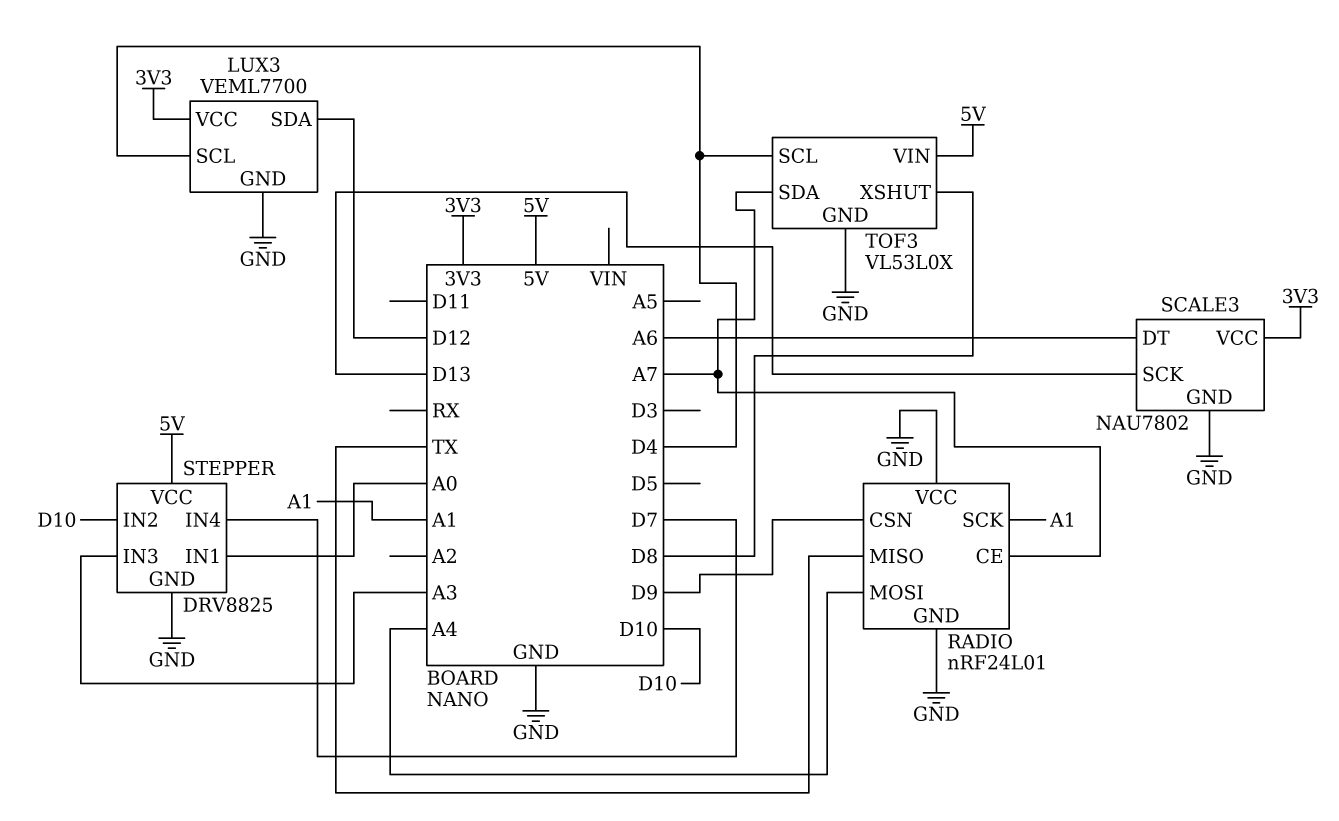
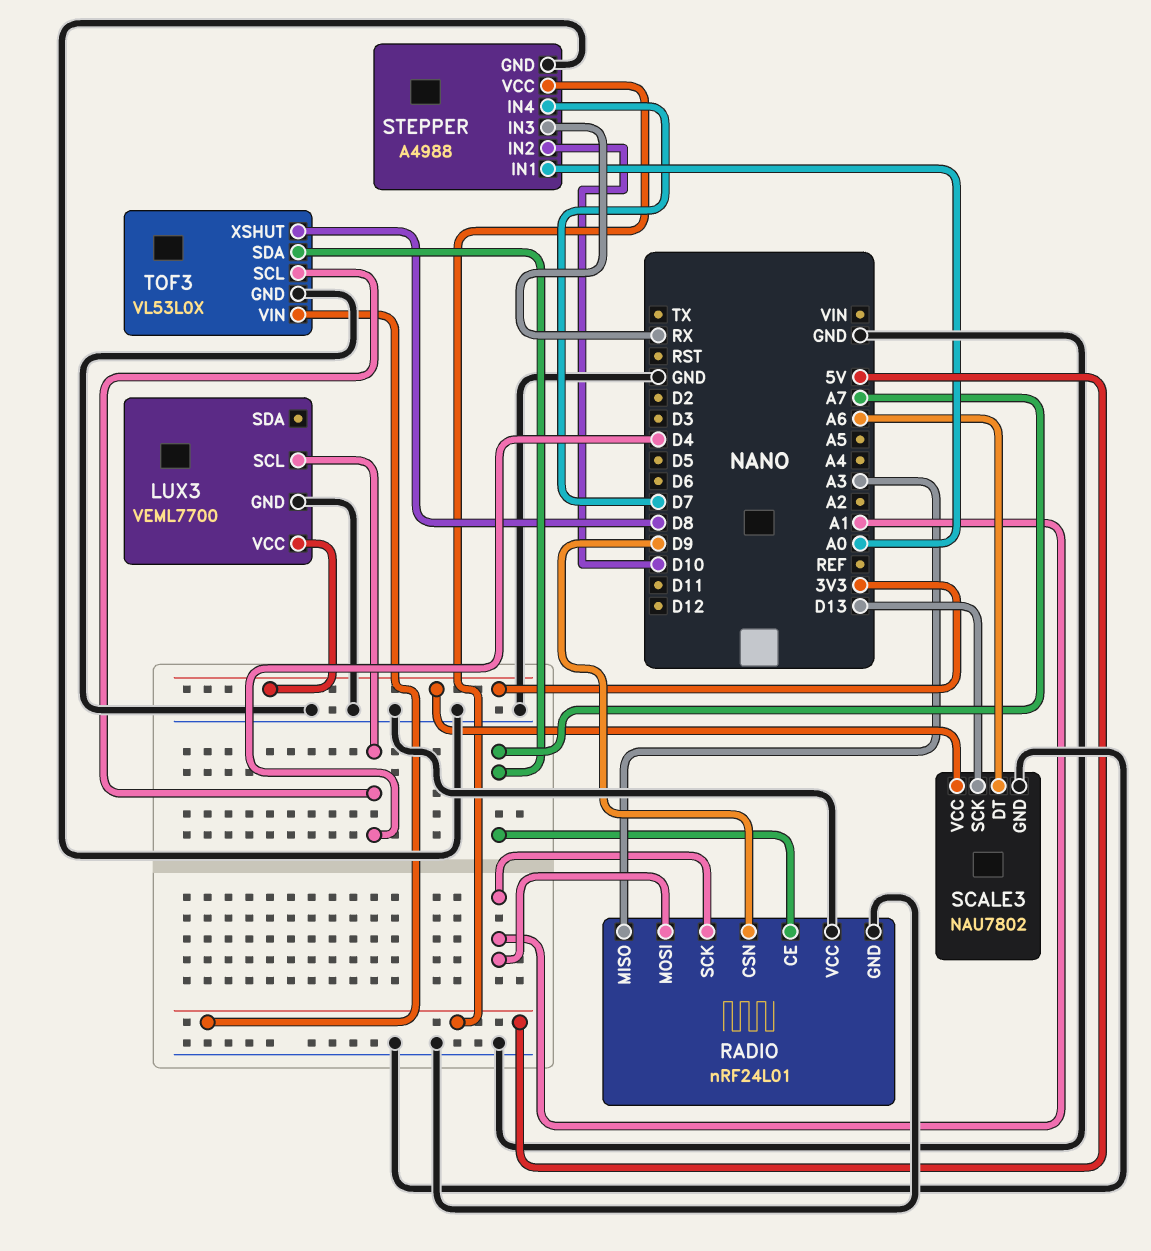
LUX3 pin SDA: D12 -> none
RADIO pin MISO: TX -> A3
RADIO pin MOSI: A4 -> A1
STEPPER: DRV8825 -> A4988
STEPPER pin IN3: A3 -> RX

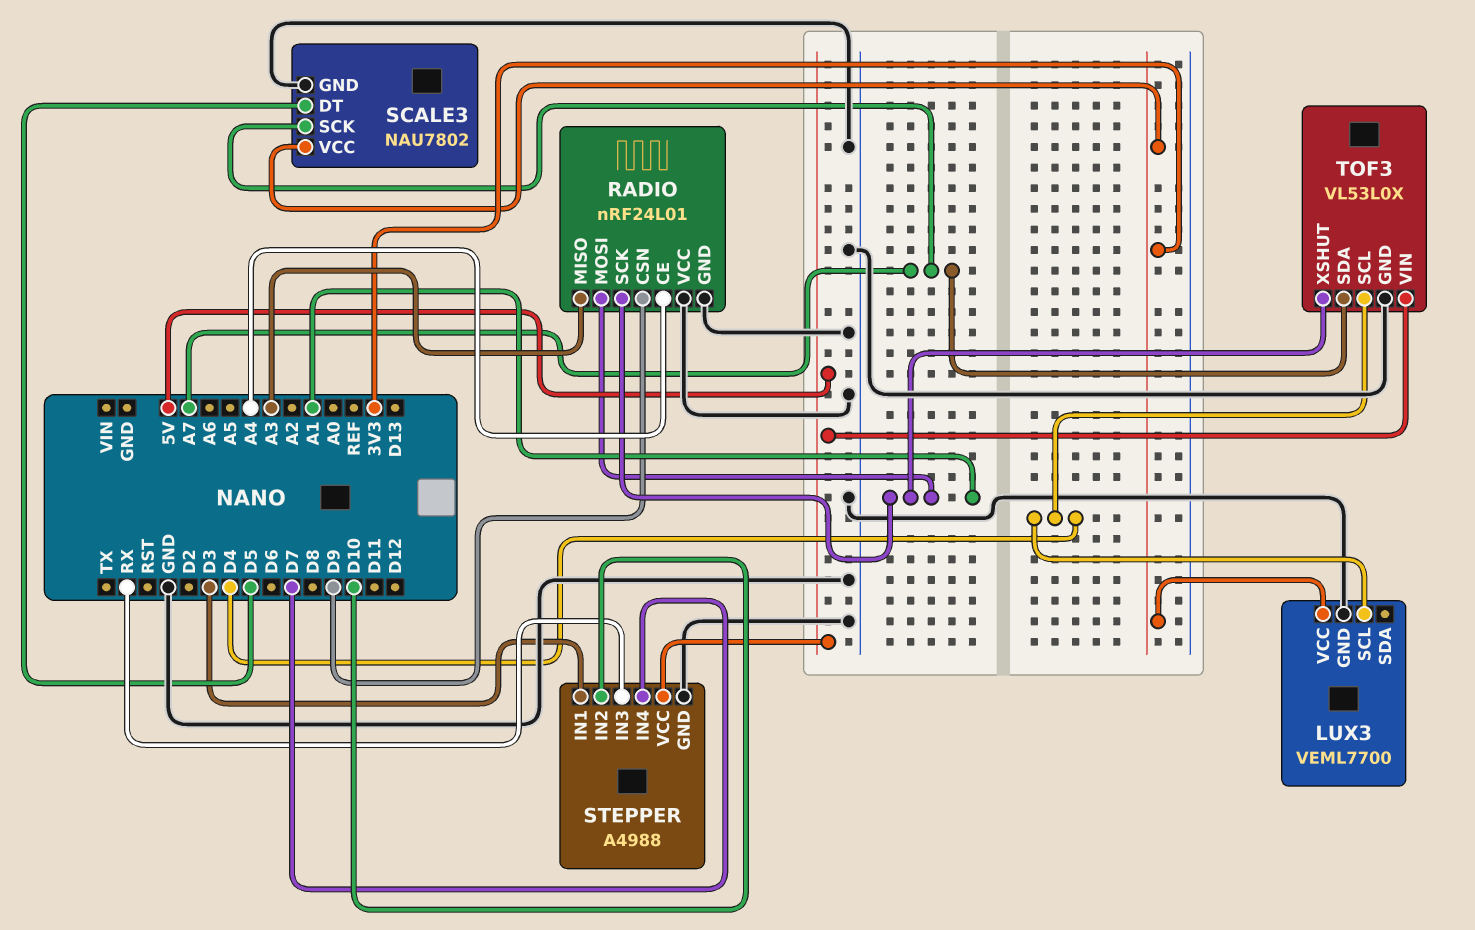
RADIO pin CE: A7 -> A4
SCALE3 pin DT: A6 -> D5
SCALE3 pin SCK: D13 -> A7
STEPPER pin IN1: A0 -> D3
TOF3 pin XSHUT: D8 -> A1

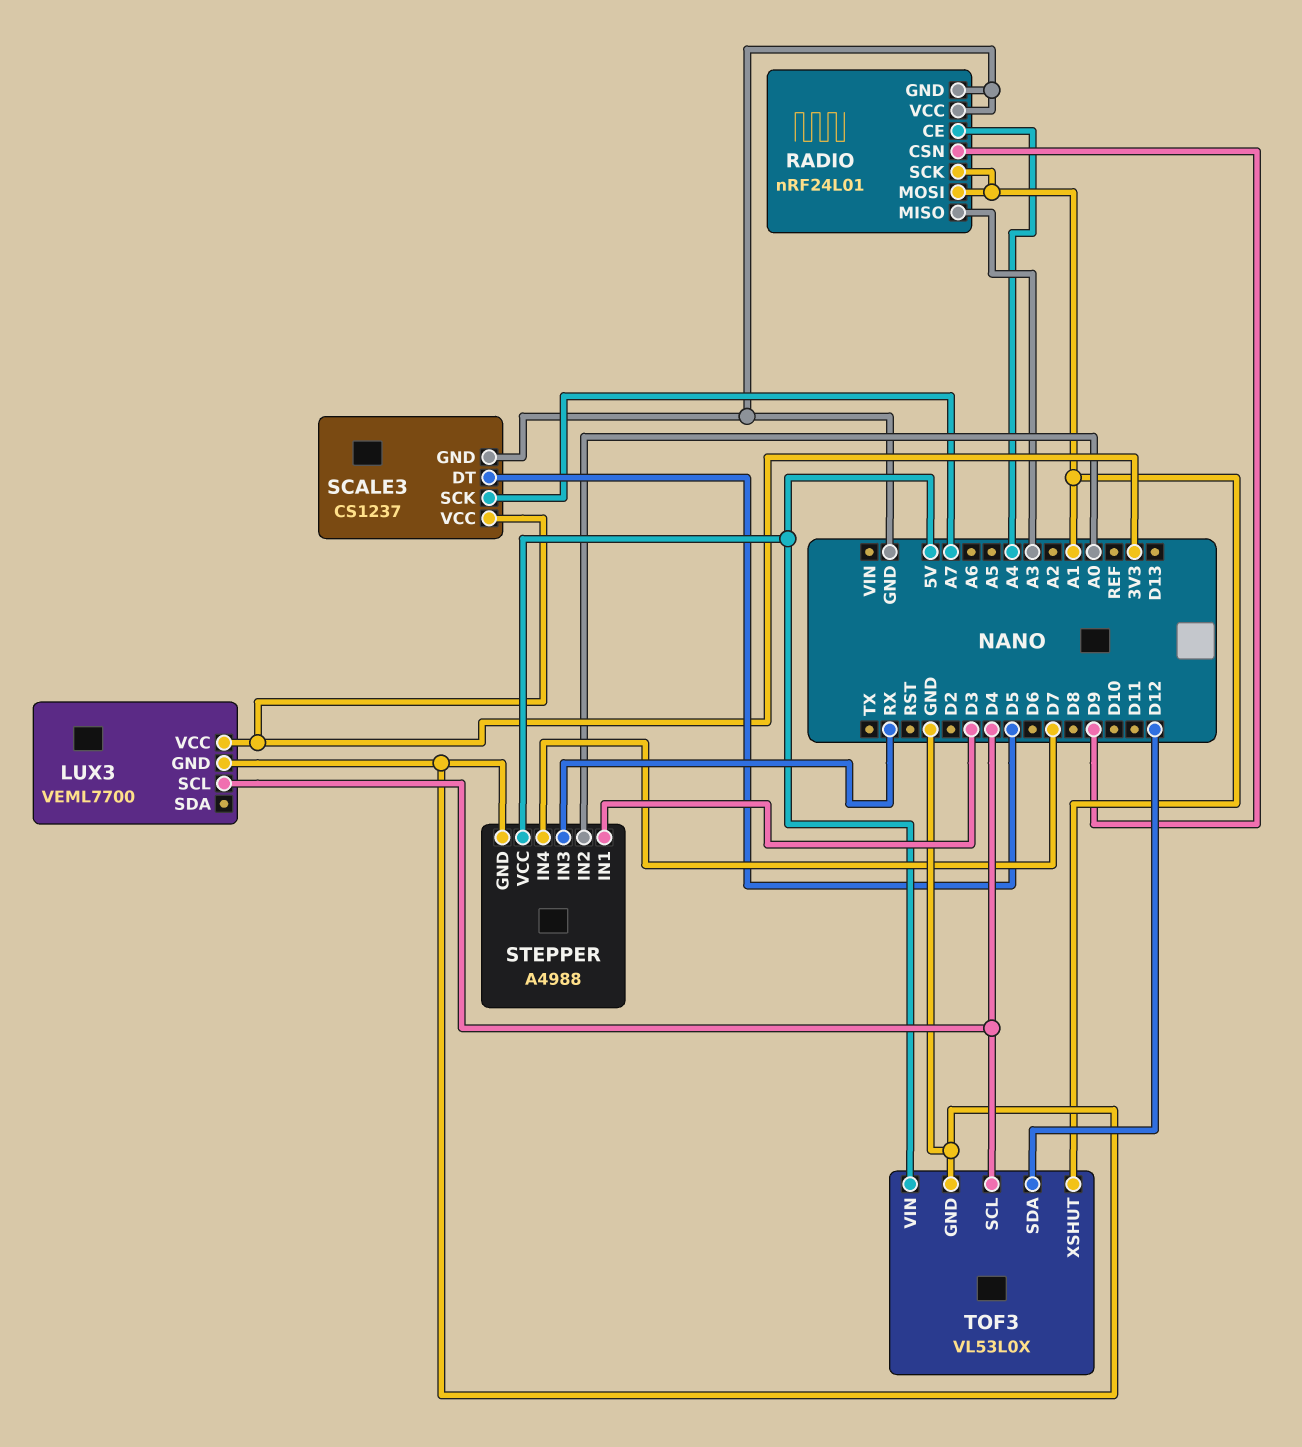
SCALE3: NAU7802 -> CS1237
STEPPER pin IN2: D10 -> A0
TOF3 pin SDA: A7 -> D12

